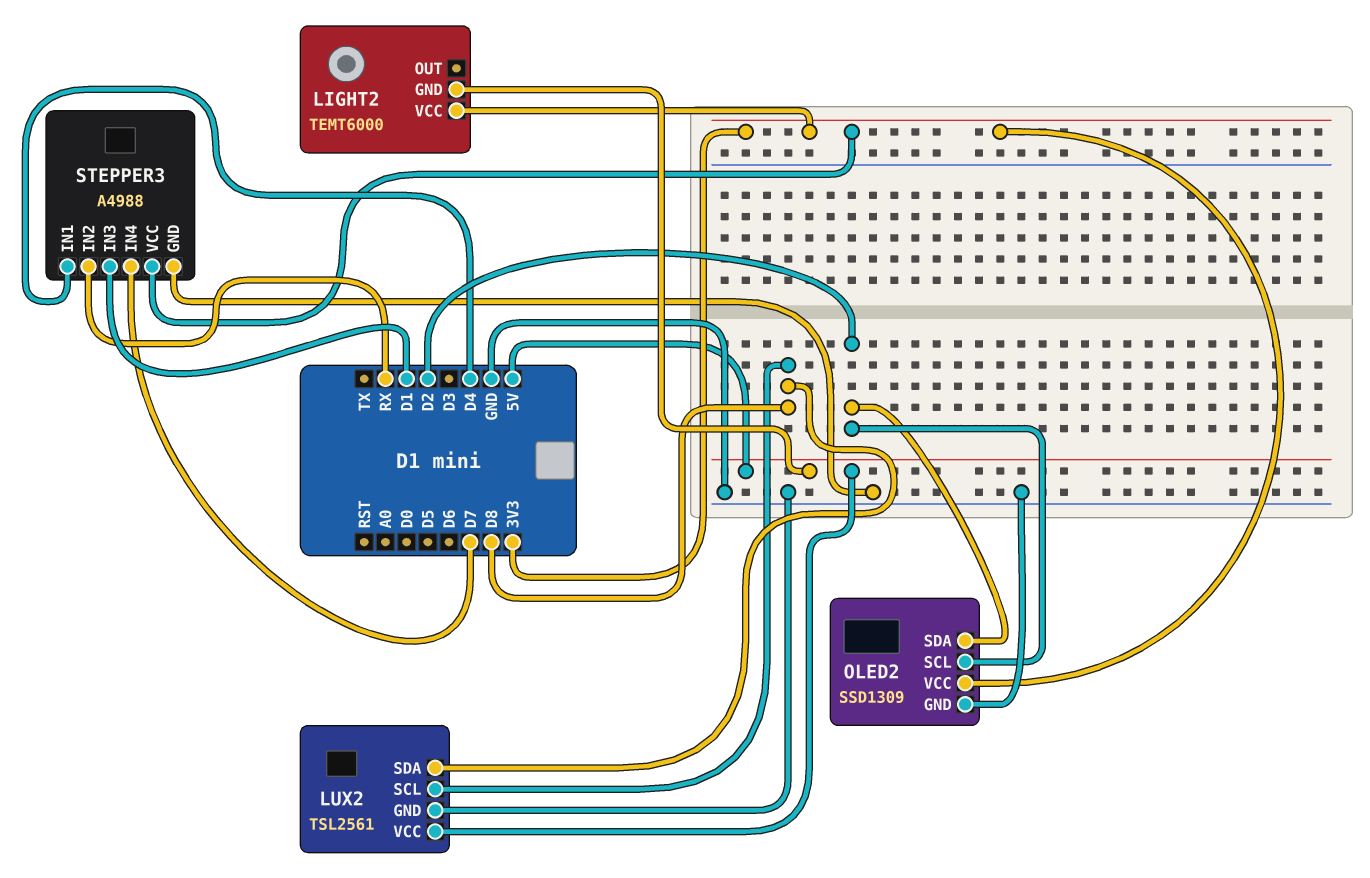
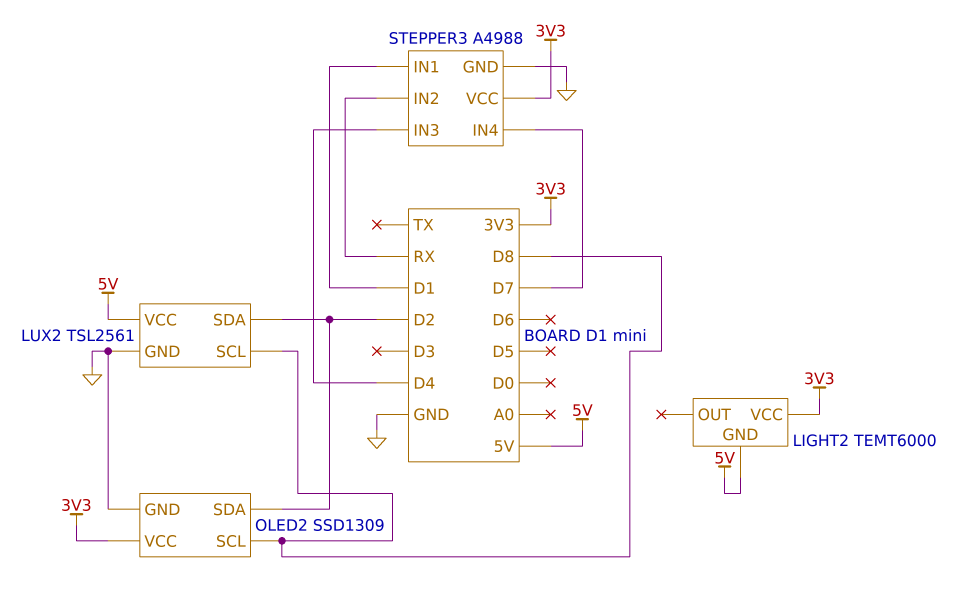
LUX2 pin SDA: D8 -> D2
OLED2 pin SCL: D2 -> D8
STEPPER3 pin IN1: D4 -> D1
STEPPER3 pin IN3: D1 -> D4

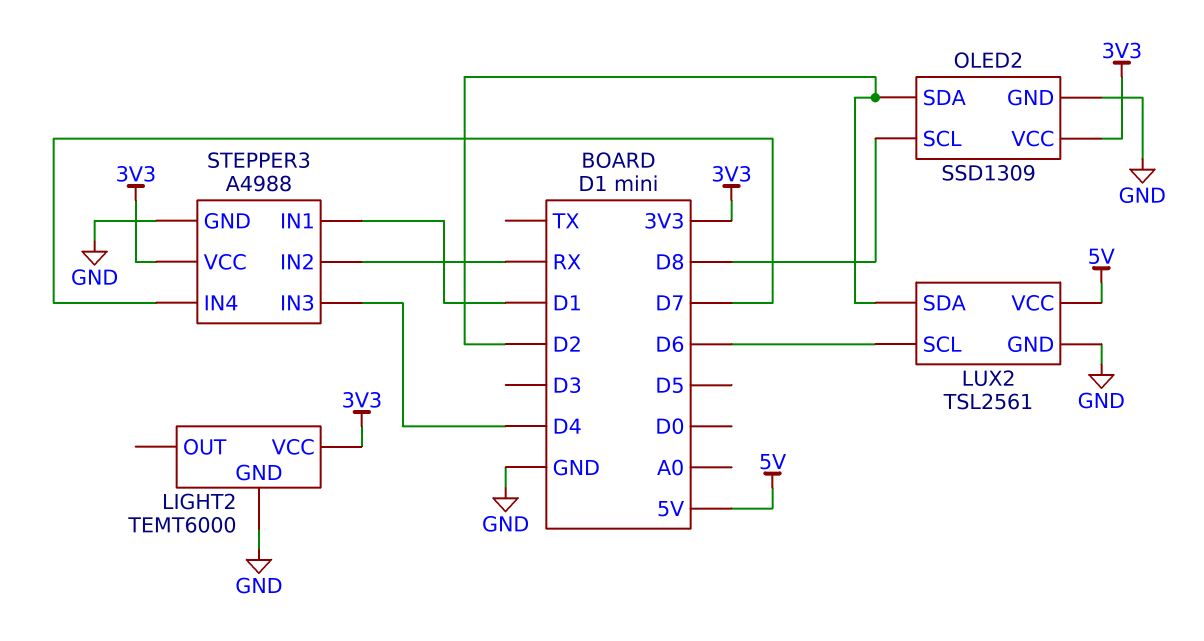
LIGHT2 pin GND: 5V -> GND
LUX2 pin SCL: D8 -> D6

